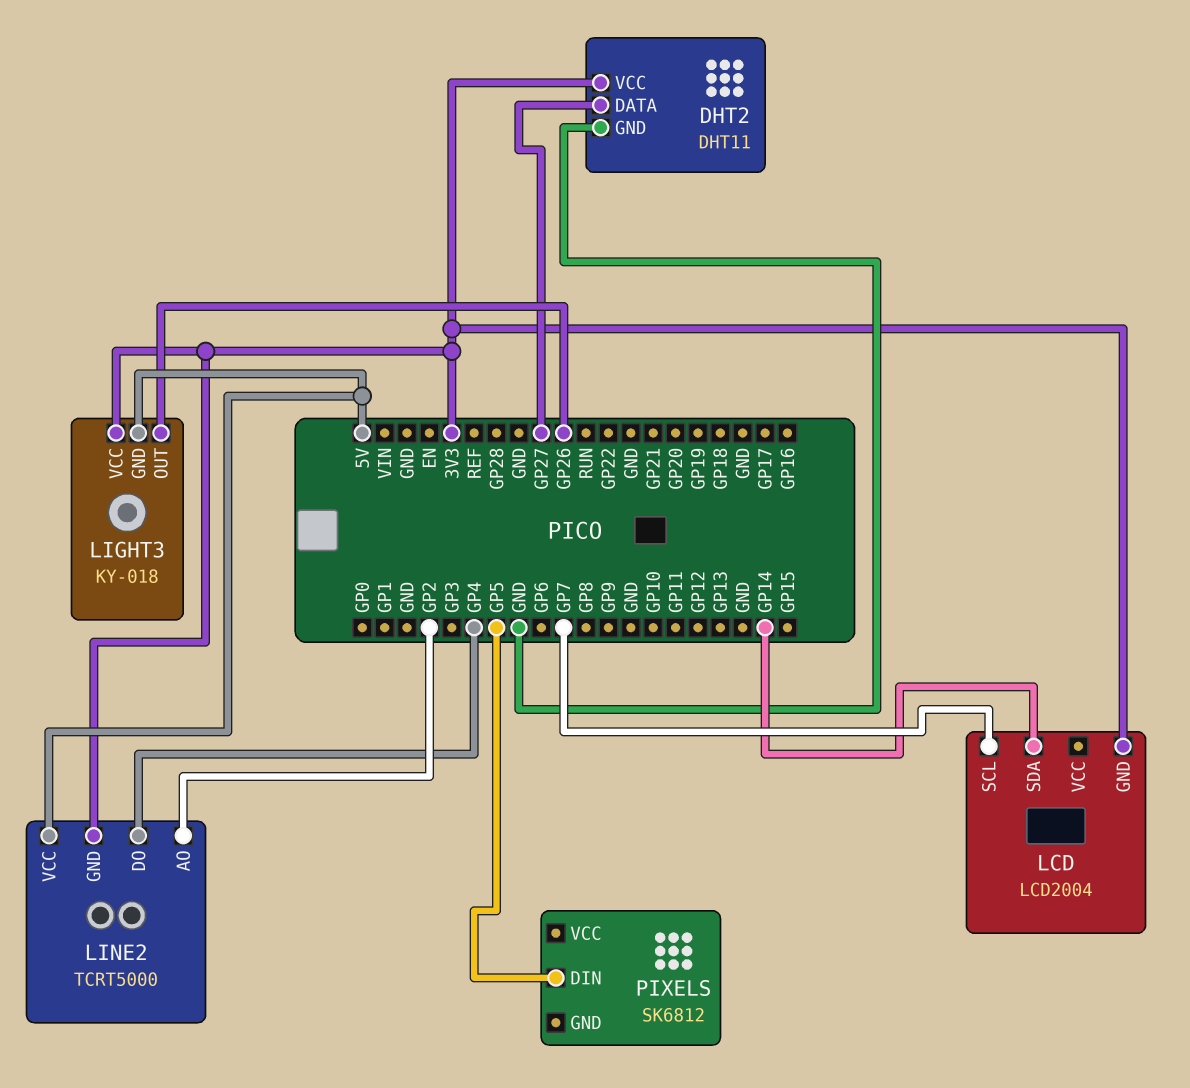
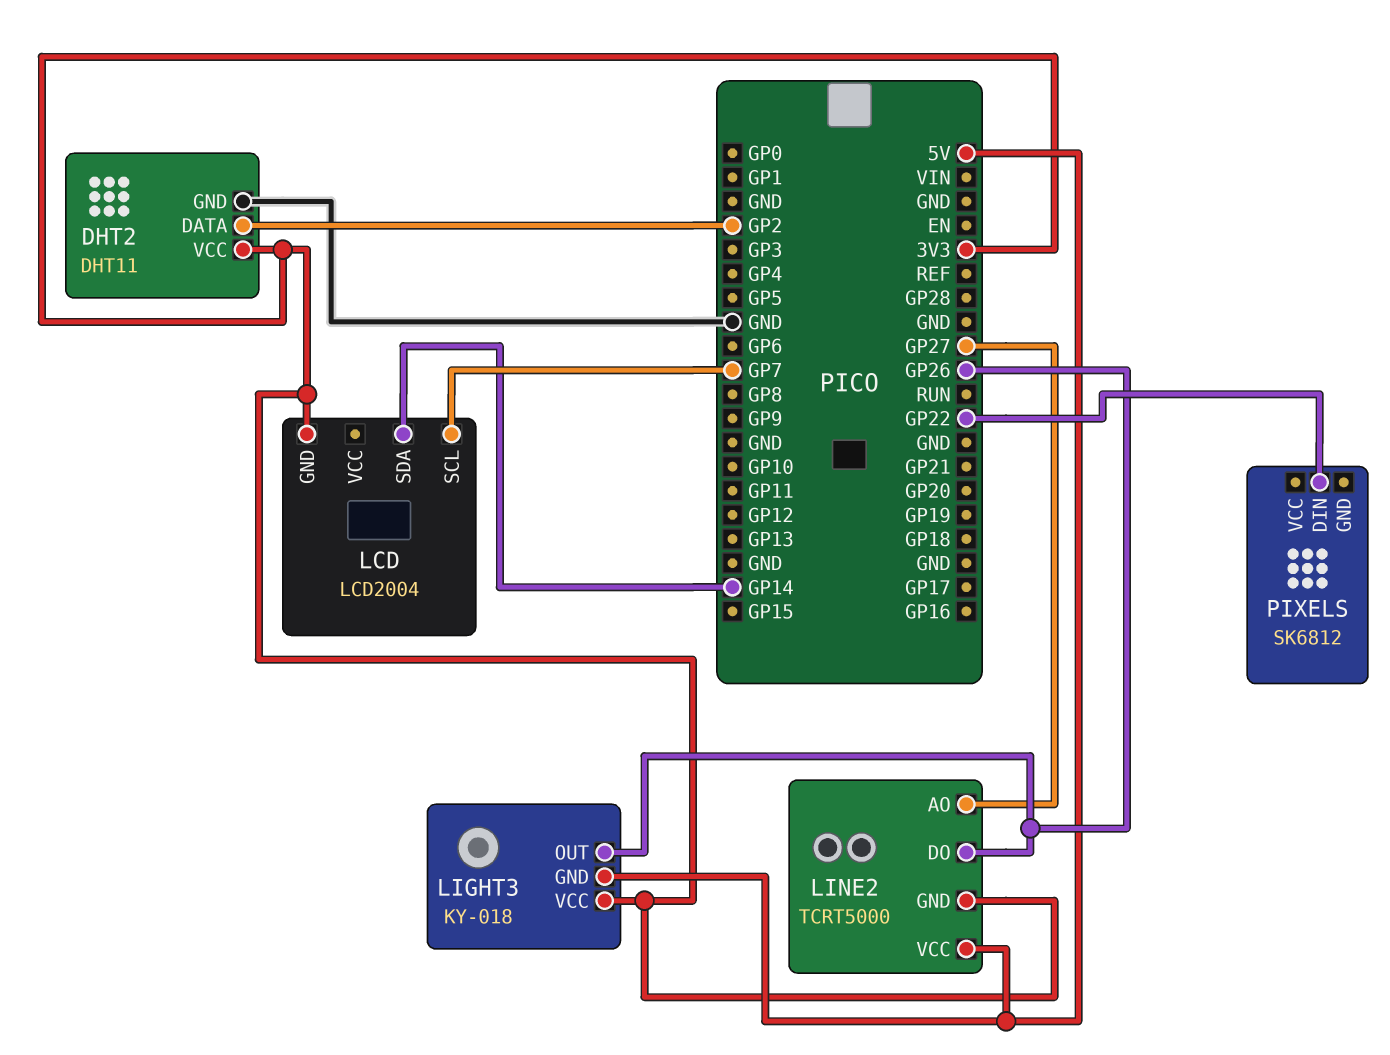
DHT2 pin DATA: GP27 -> GP2
LINE2 pin AO: GP2 -> GP27
LINE2 pin DO: GP4 -> GP26
PIXELS pin DIN: GP5 -> GP22

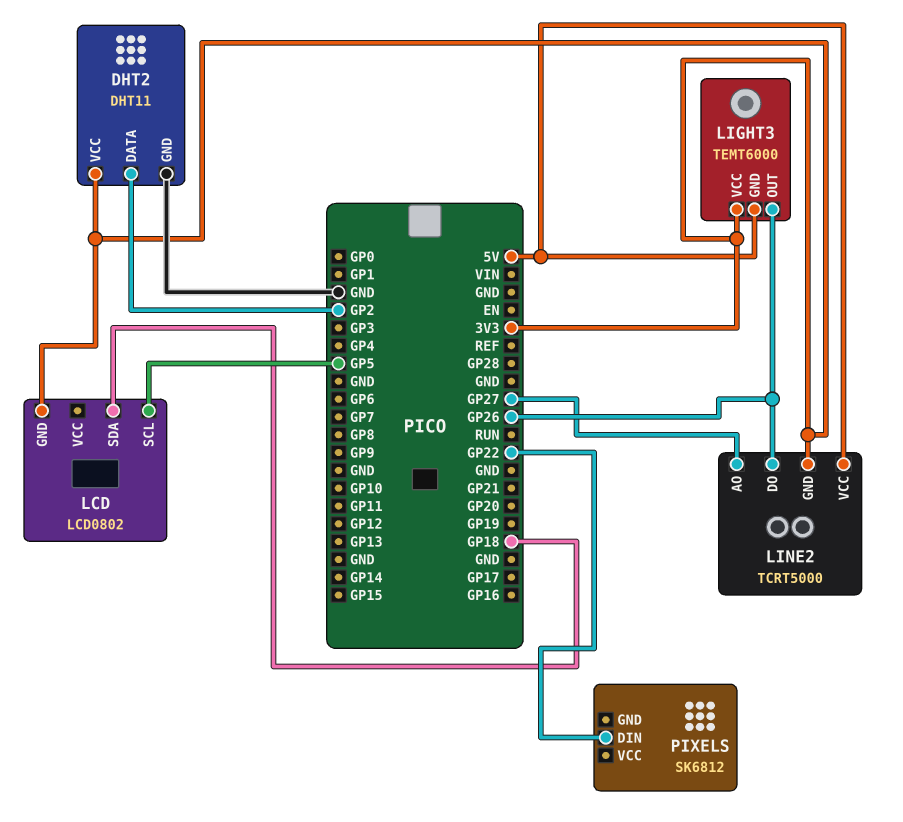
LCD: LCD2004 -> LCD0802
LCD pin SCL: GP7 -> GP5
LCD pin SDA: GP14 -> GP18
LIGHT3: KY-018 -> TEMT6000

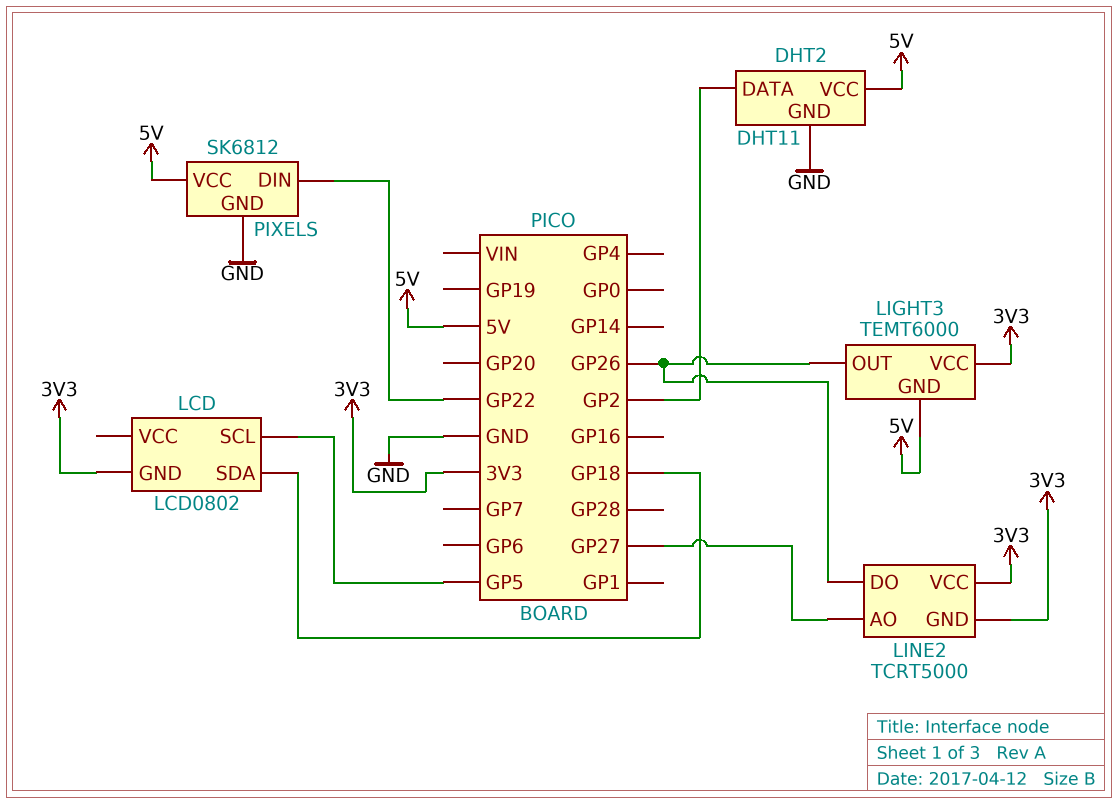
DHT2 pin VCC: 3V3 -> 5V
LINE2 pin VCC: 5V -> 3V3
PIXELS pin GND: none -> GND
PIXELS pin VCC: none -> 5V

